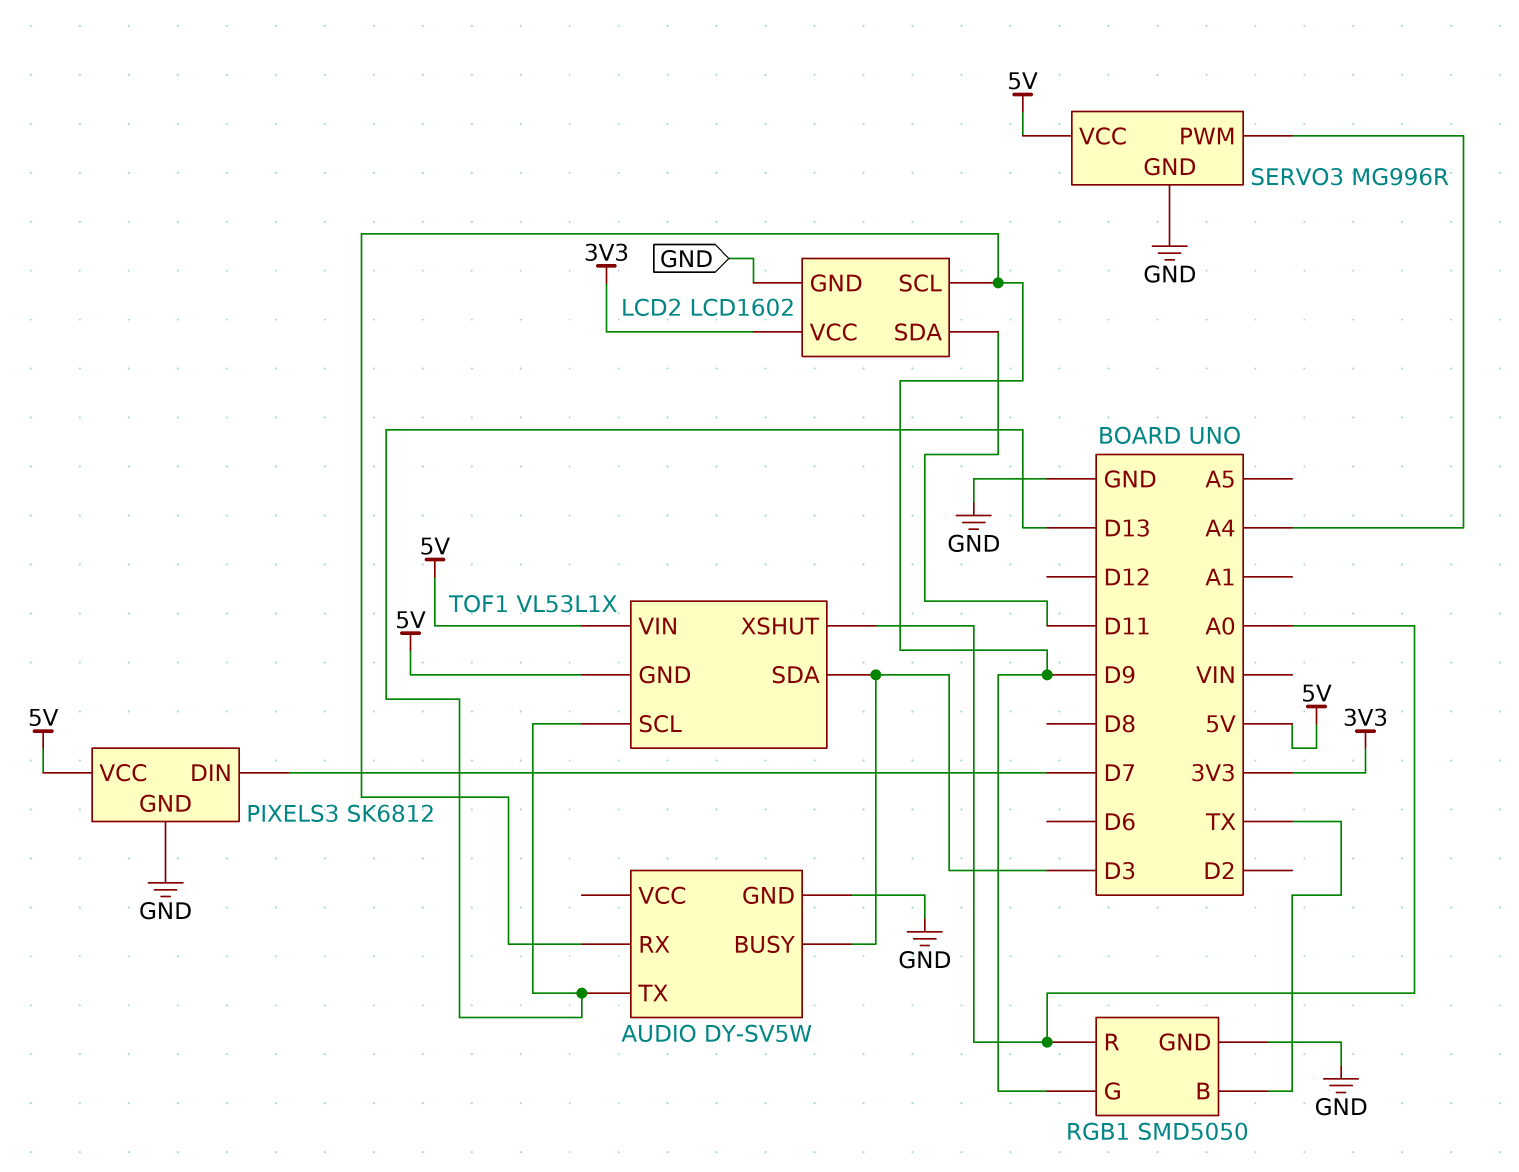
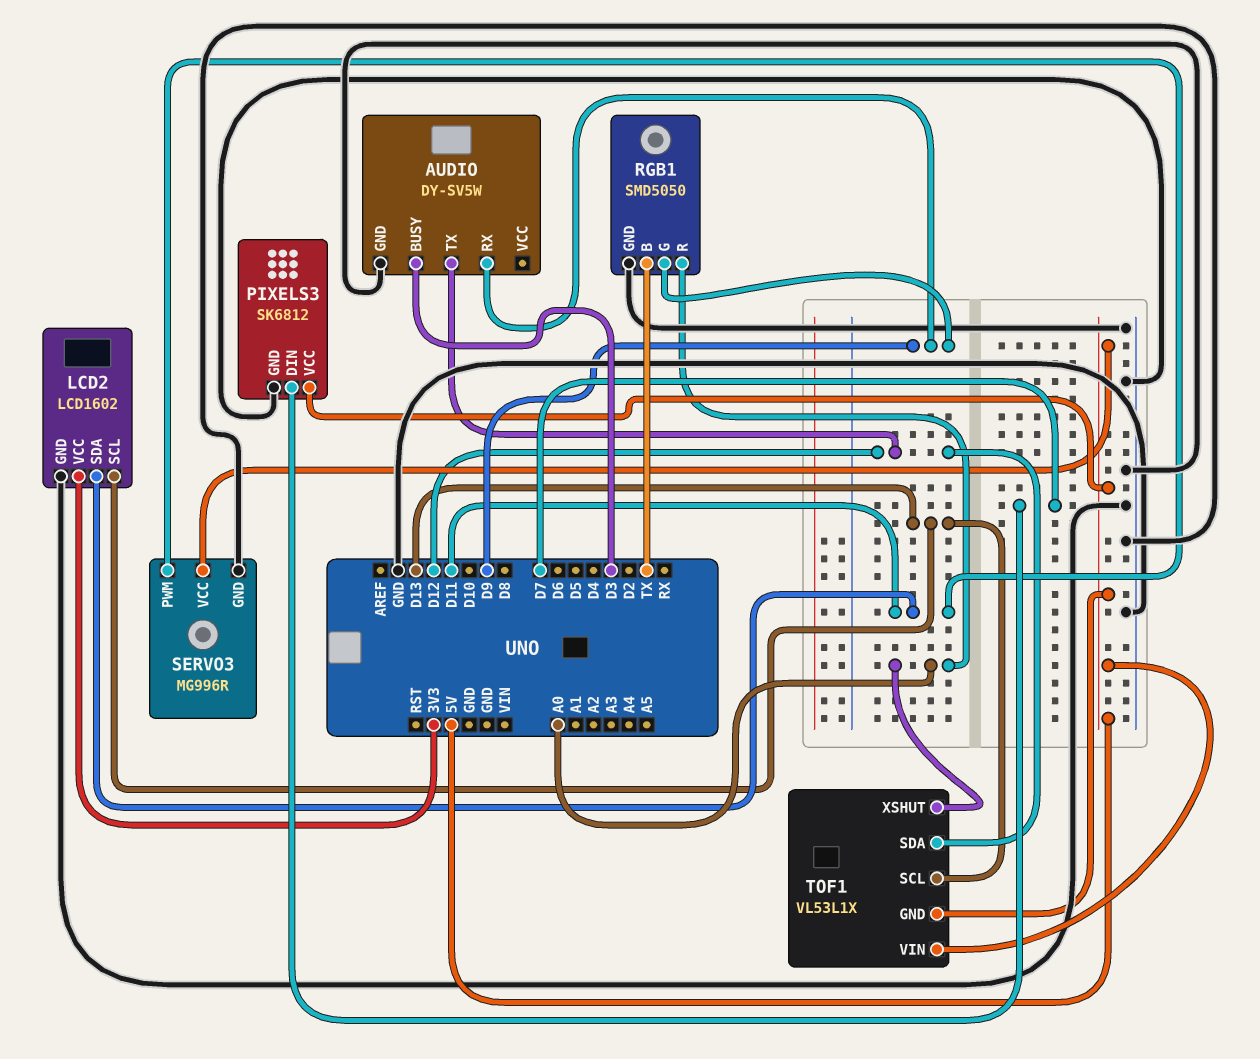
AUDIO pin TX: D13 -> D12
LCD2 pin SCL: D9 -> D13
SERVO3 pin PWM: A4 -> D11
TOF1 pin SDA: D3 -> D12

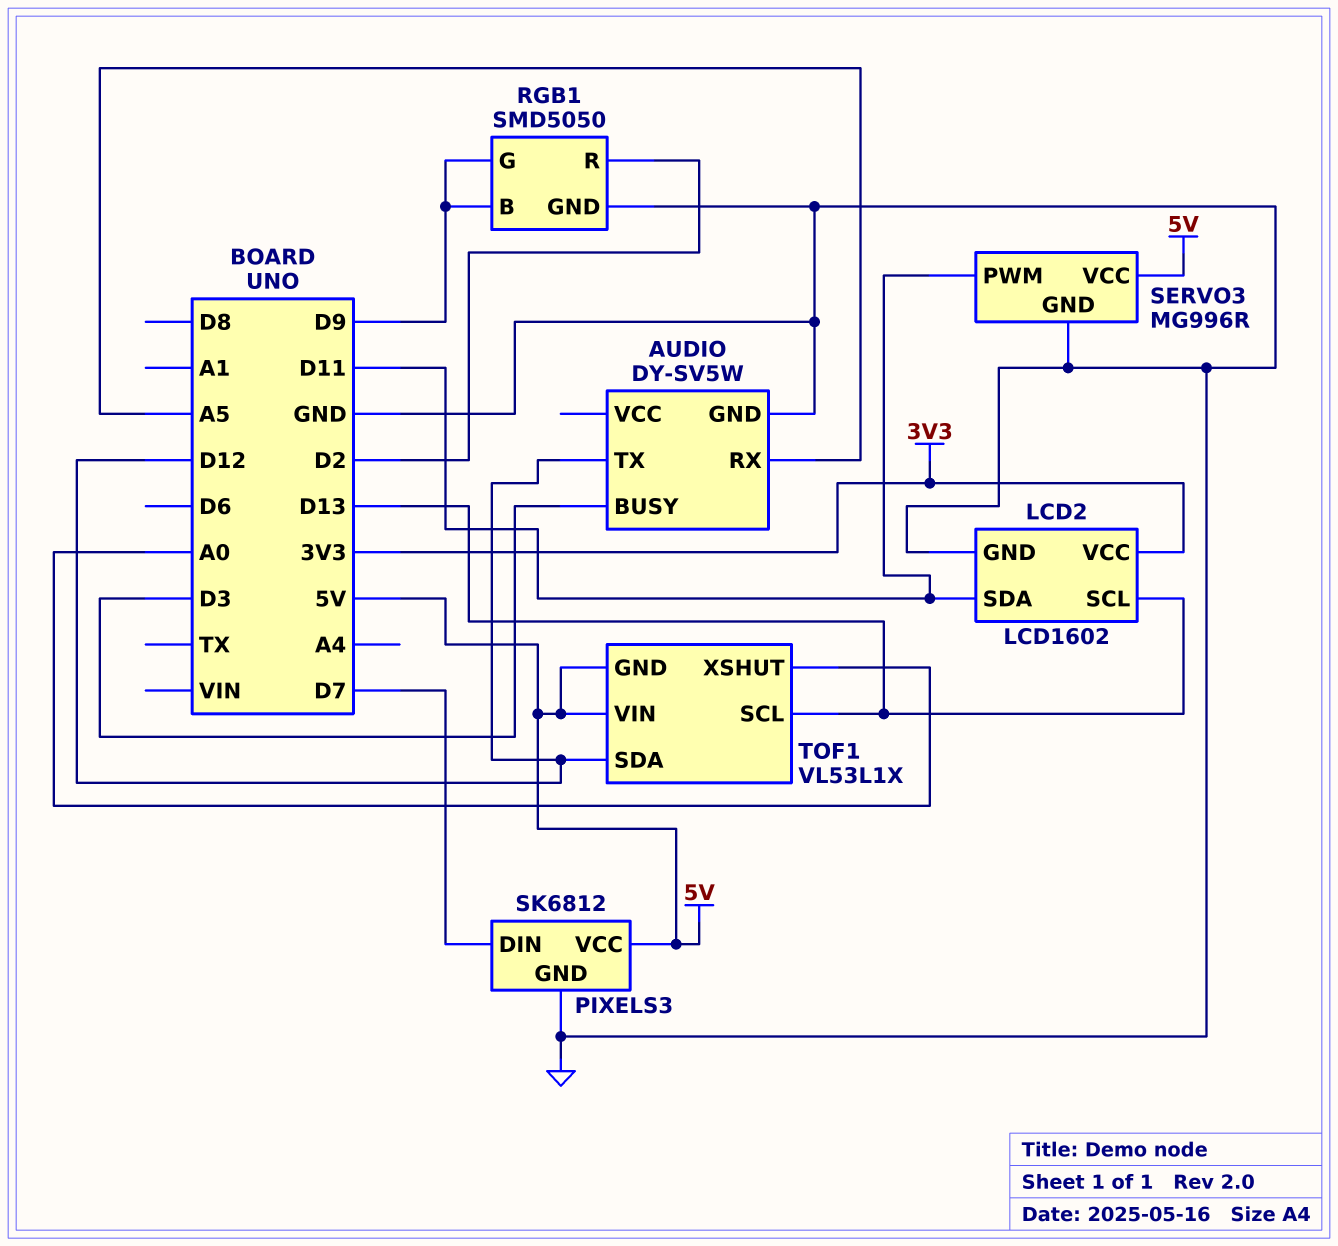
AUDIO pin RX: D9 -> A5
RGB1 pin B: TX -> D9
RGB1 pin R: A0 -> D2

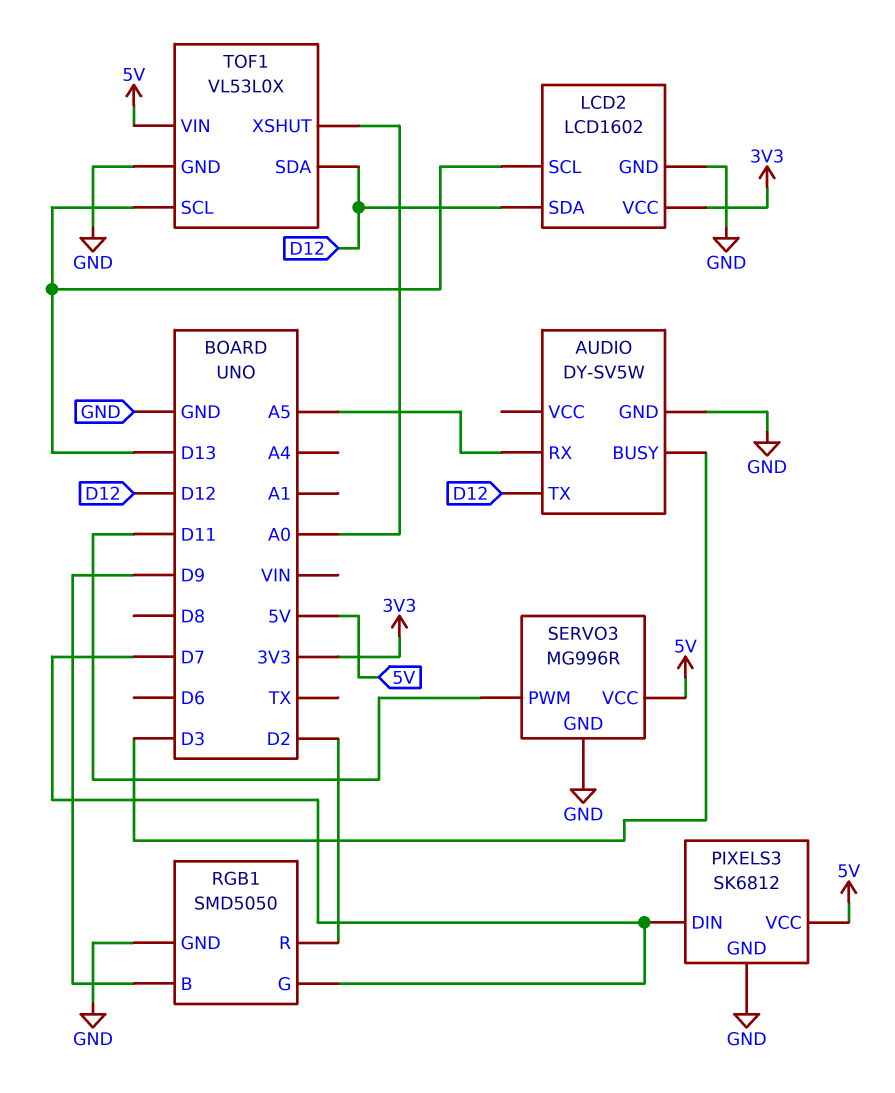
LCD2 pin SDA: D11 -> D12
RGB1 pin G: D9 -> D7
TOF1: VL53L1X -> VL53L0X
TOF1 pin GND: 5V -> GND

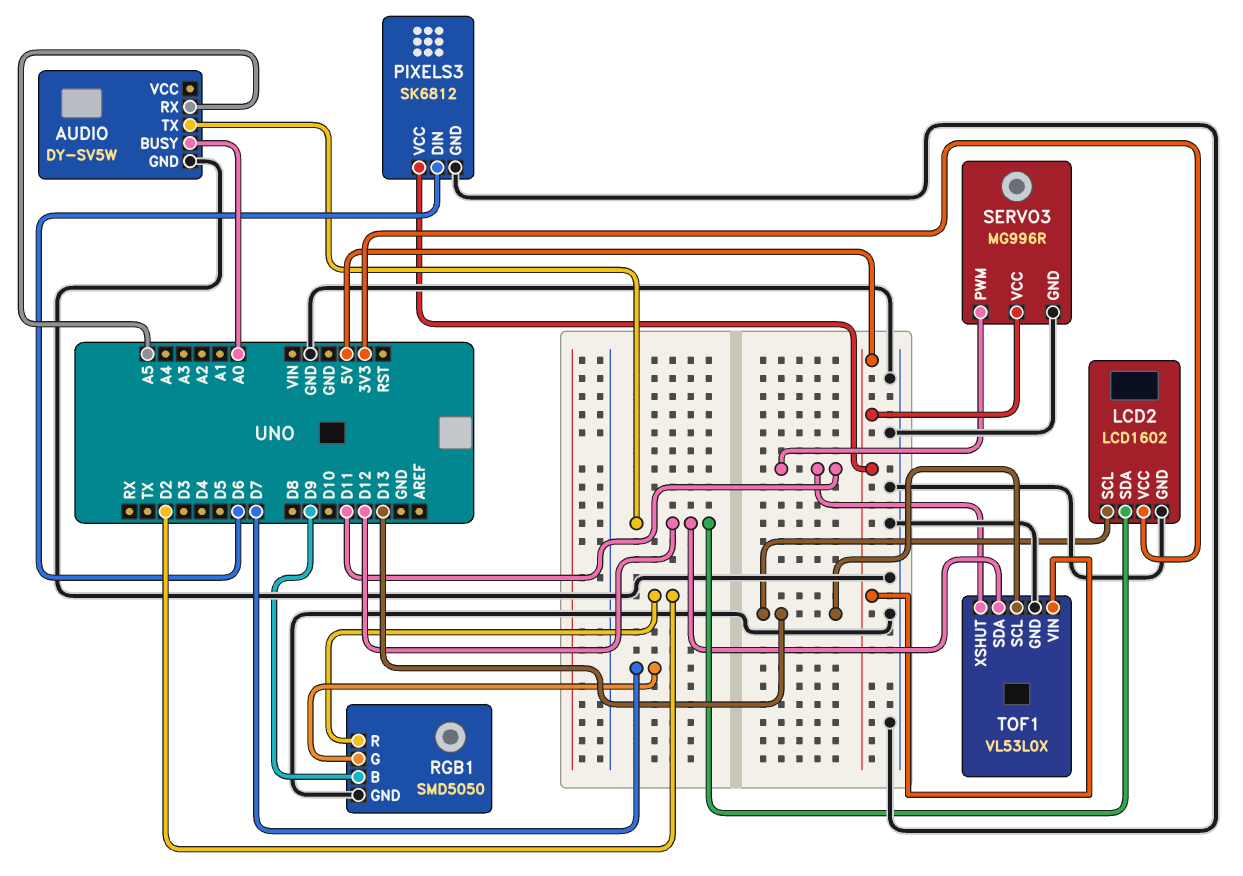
AUDIO pin BUSY: D3 -> A0
PIXELS3 pin DIN: D7 -> D6
TOF1 pin XSHUT: A0 -> D11

